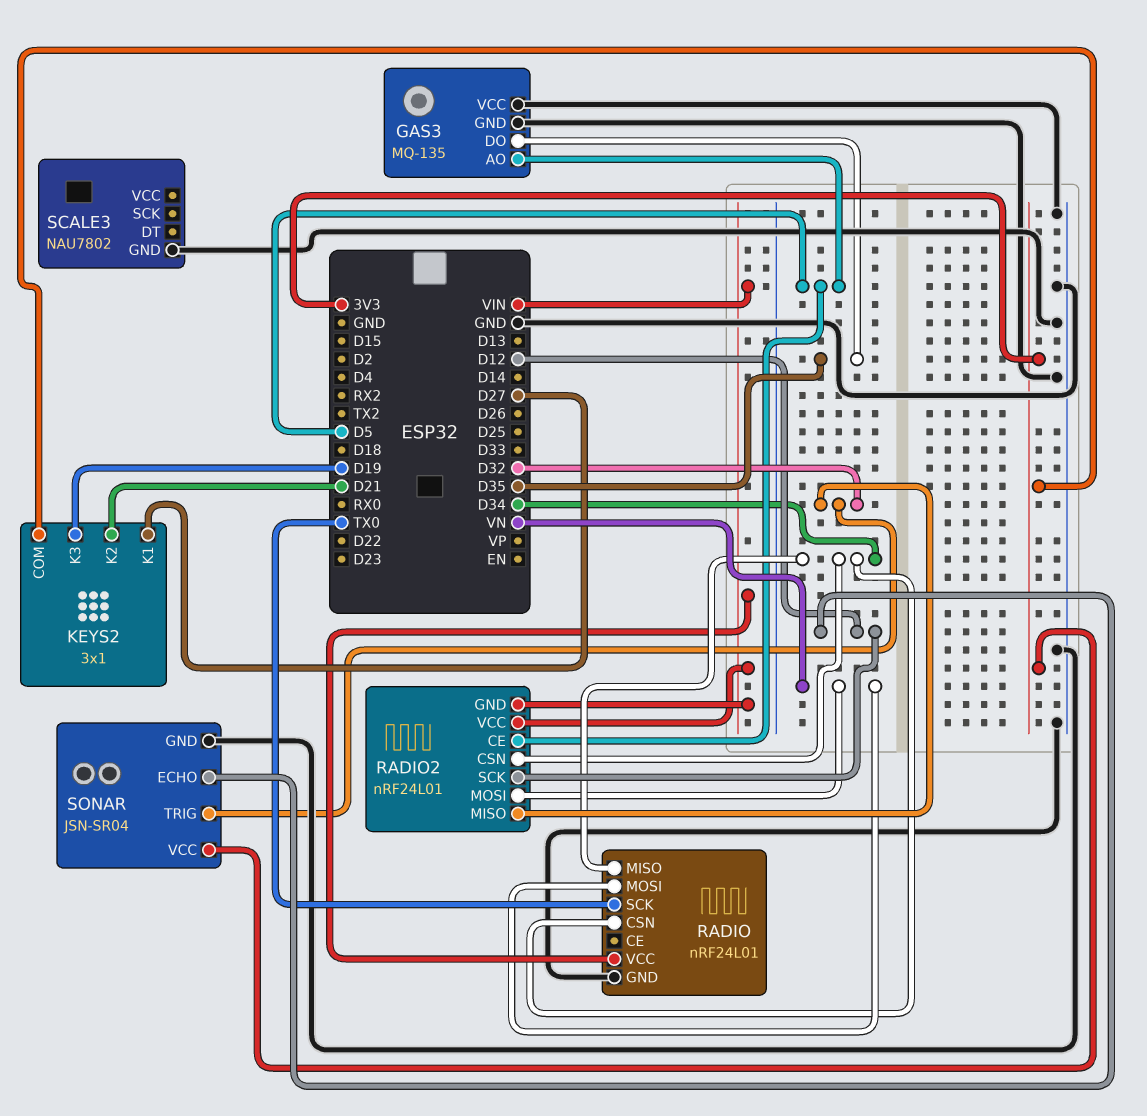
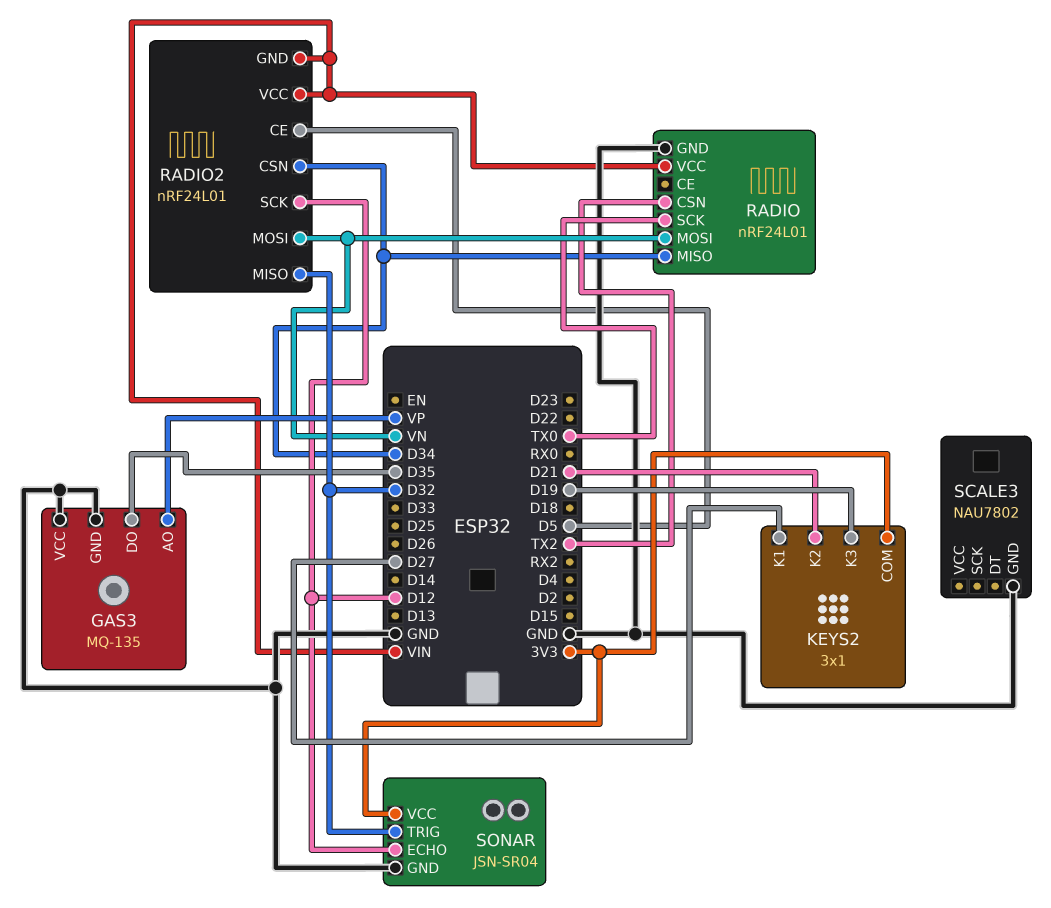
GAS3 pin AO: D5 -> VP
RADIO pin CSN: D34 -> TX2

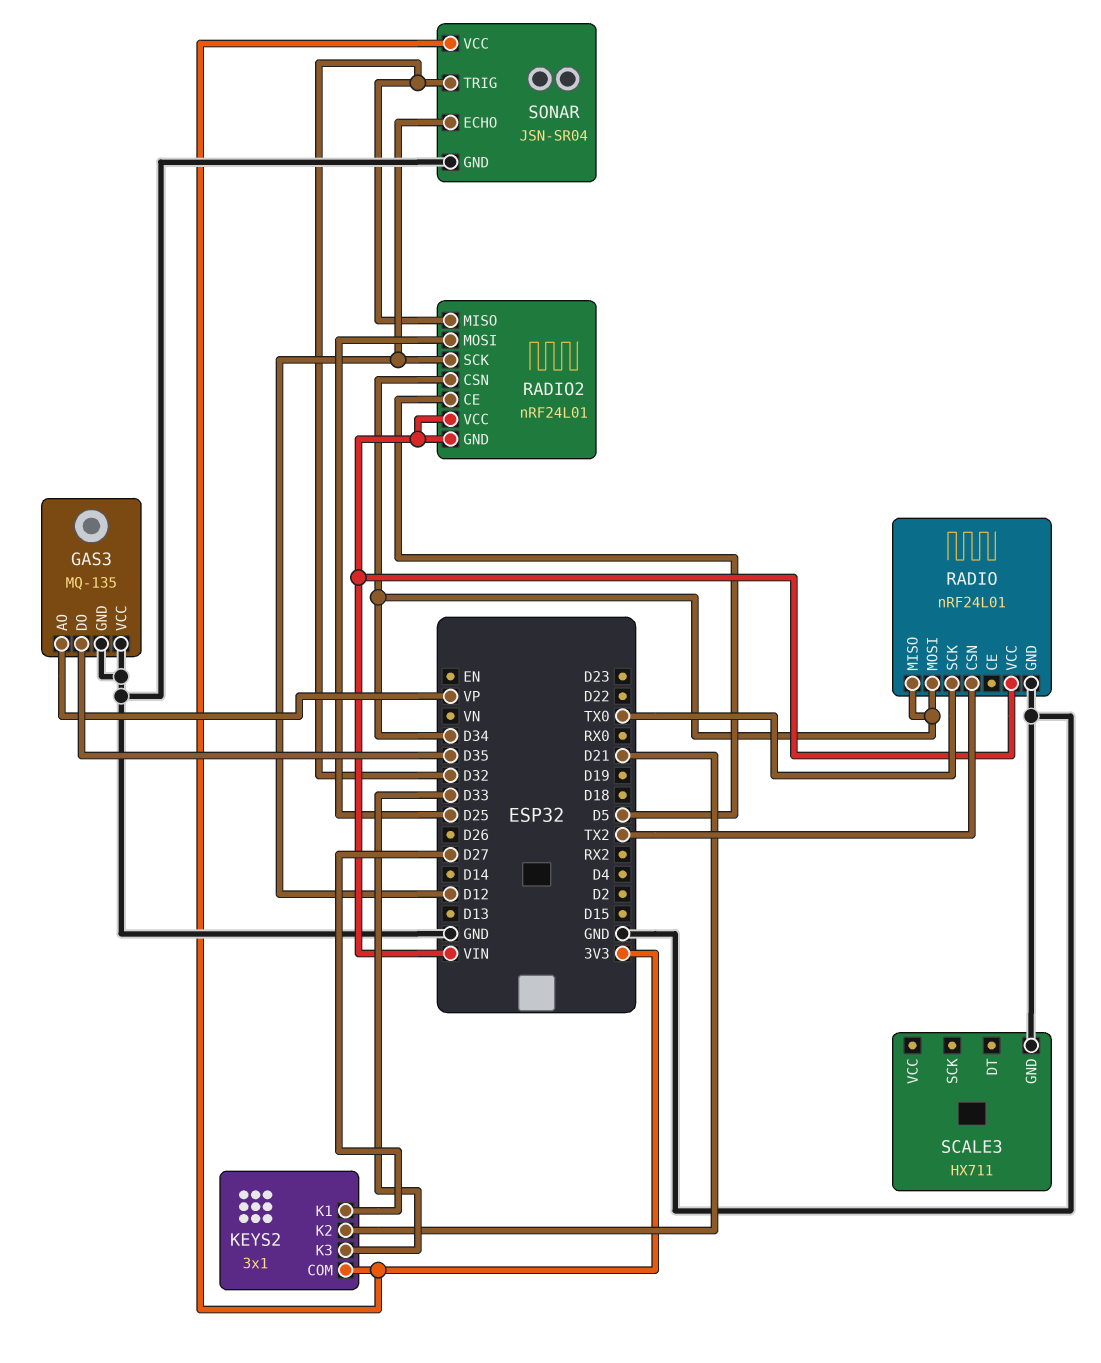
KEYS2 pin K3: D19 -> D33
RADIO pin MOSI: VN -> D34
RADIO2 pin MOSI: VN -> D25
SCALE3: NAU7802 -> HX711

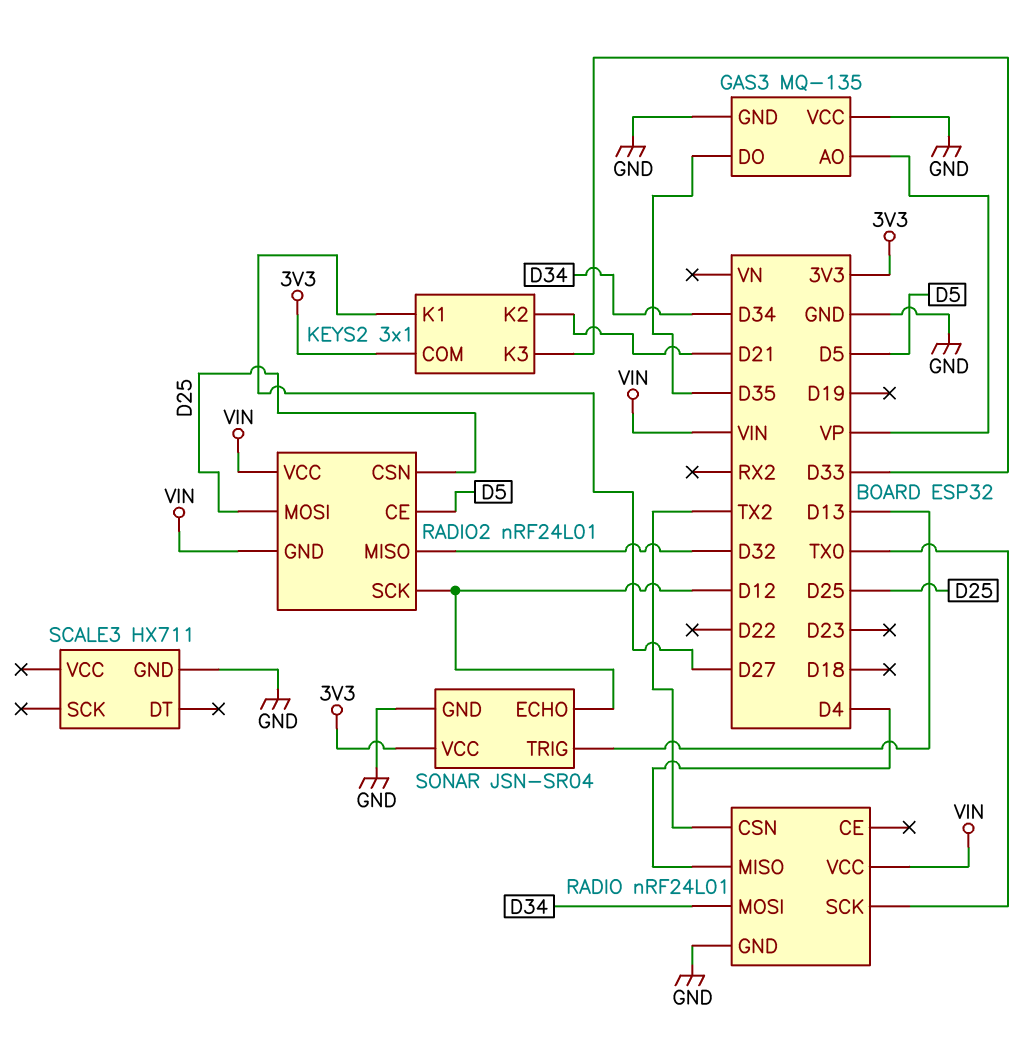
RADIO pin MISO: D34 -> D4
RADIO2 pin CSN: D34 -> D25
SONAR pin TRIG: D32 -> D13

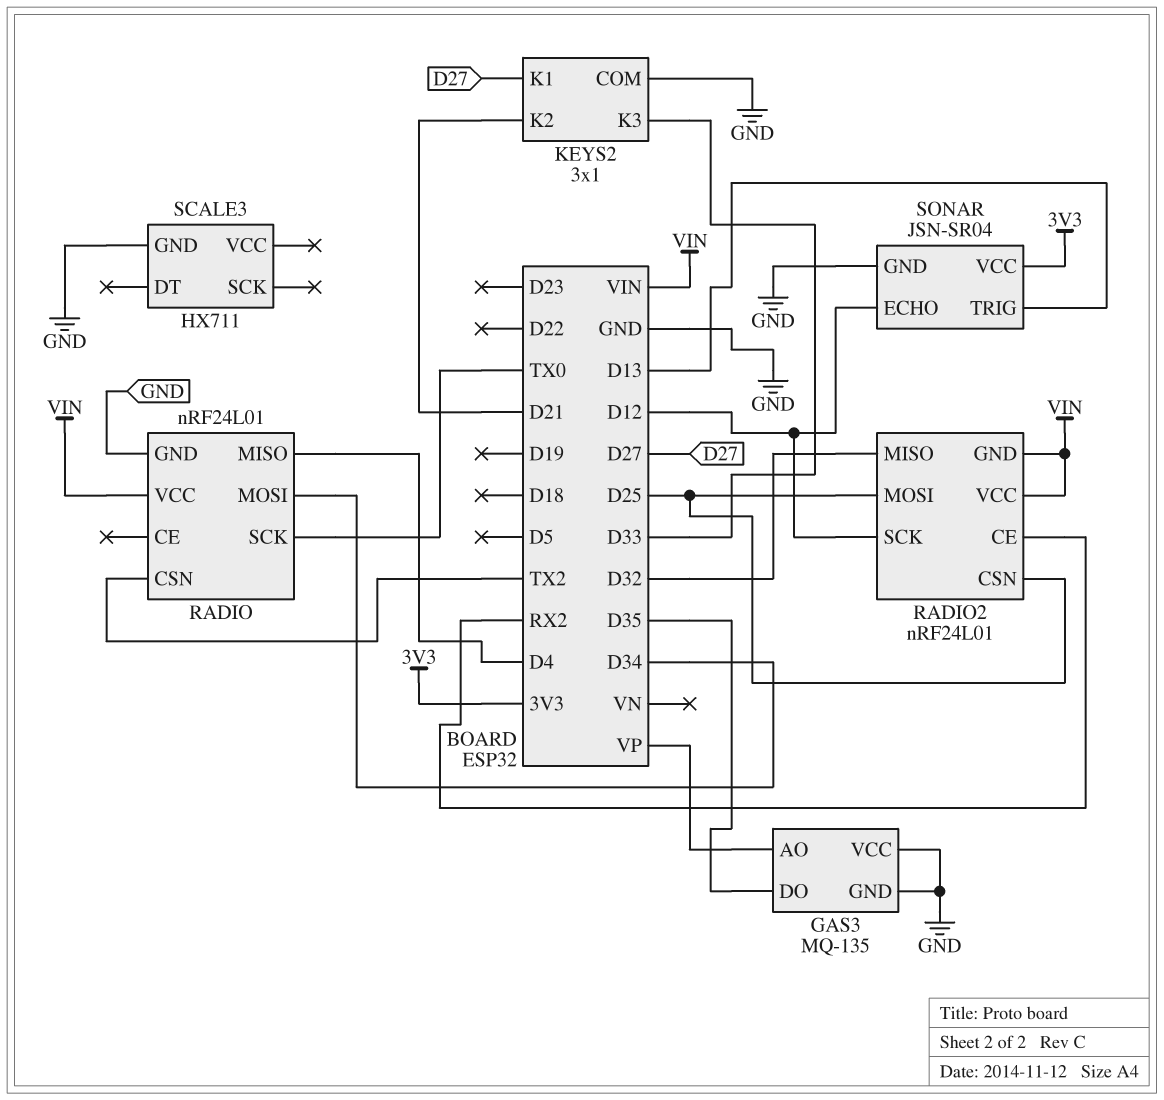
KEYS2 pin COM: 3V3 -> GND
RADIO2 pin CE: D5 -> RX2

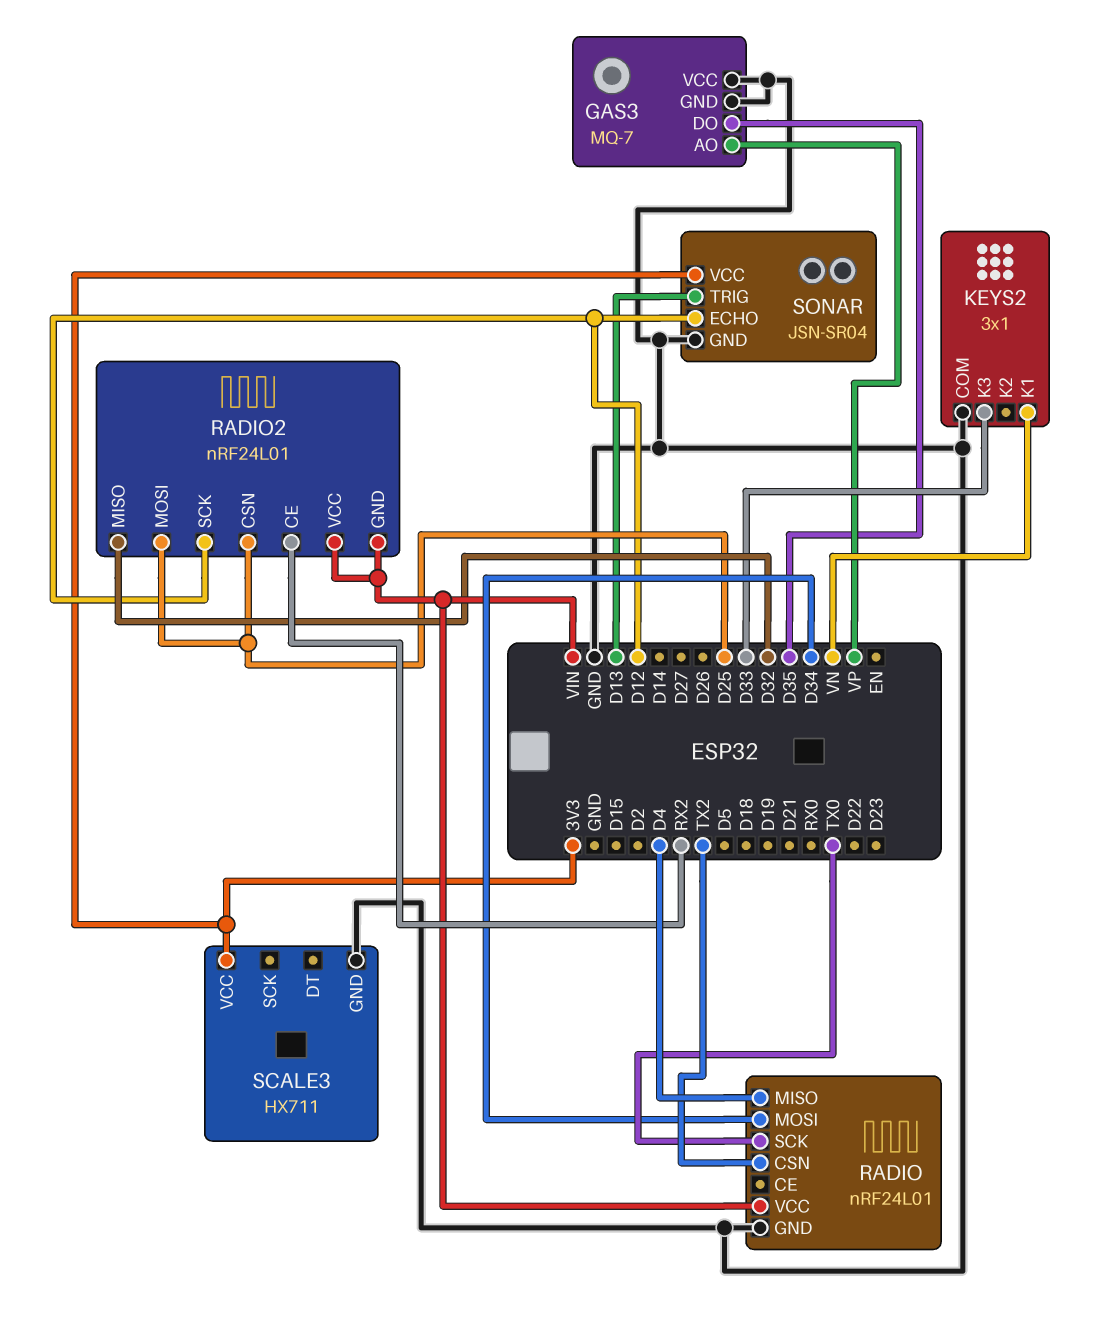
GAS3: MQ-135 -> MQ-7
KEYS2 pin K1: D27 -> VN
KEYS2 pin K2: D21 -> none
SCALE3 pin VCC: none -> 3V3

